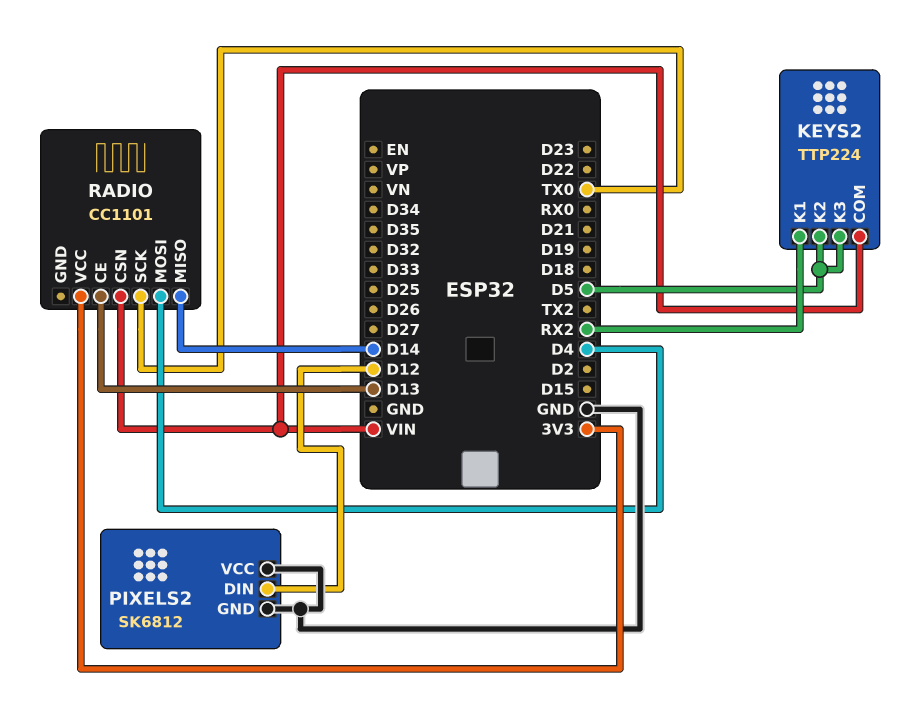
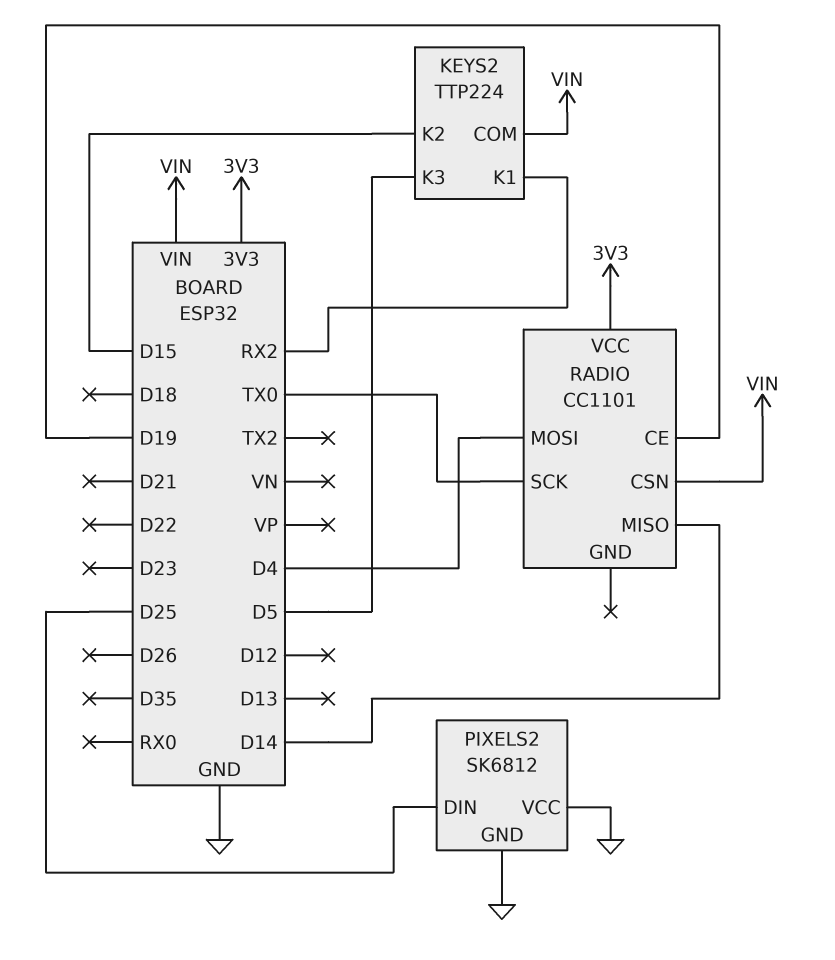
KEYS2 pin K2: D5 -> D15
PIXELS2 pin DIN: D12 -> D25
RADIO pin CE: D13 -> D19

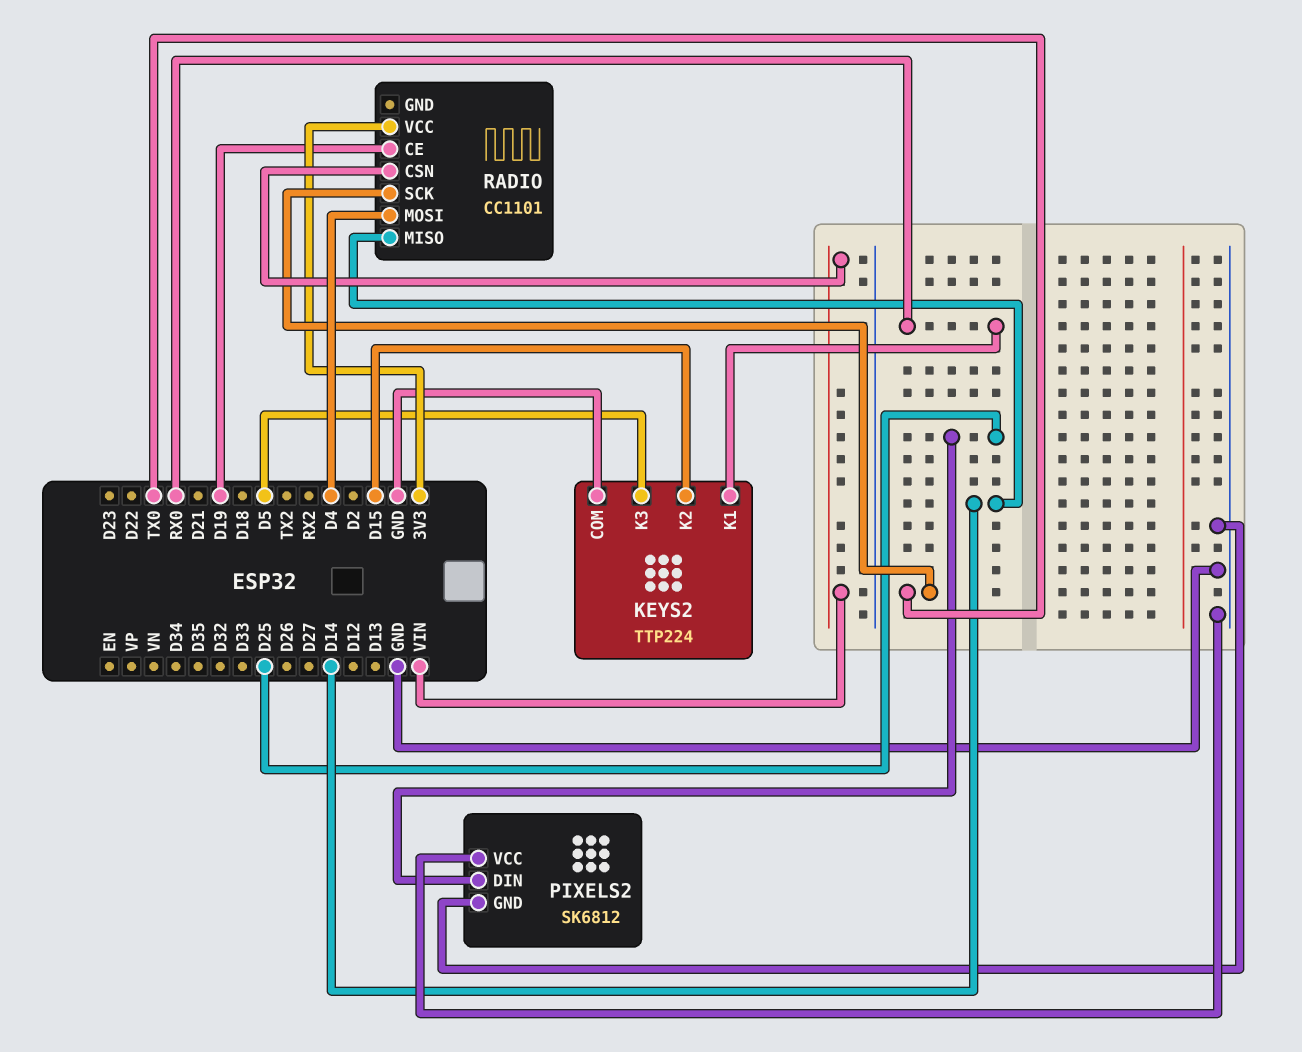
KEYS2 pin COM: VIN -> GND
KEYS2 pin K1: RX2 -> RX0

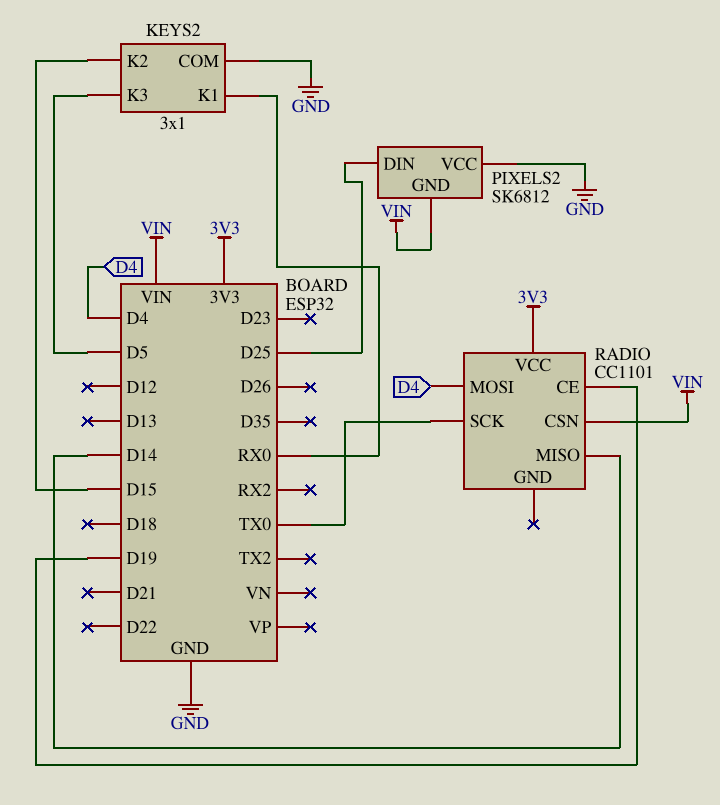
KEYS2: TTP224 -> 3x1
PIXELS2 pin GND: GND -> VIN

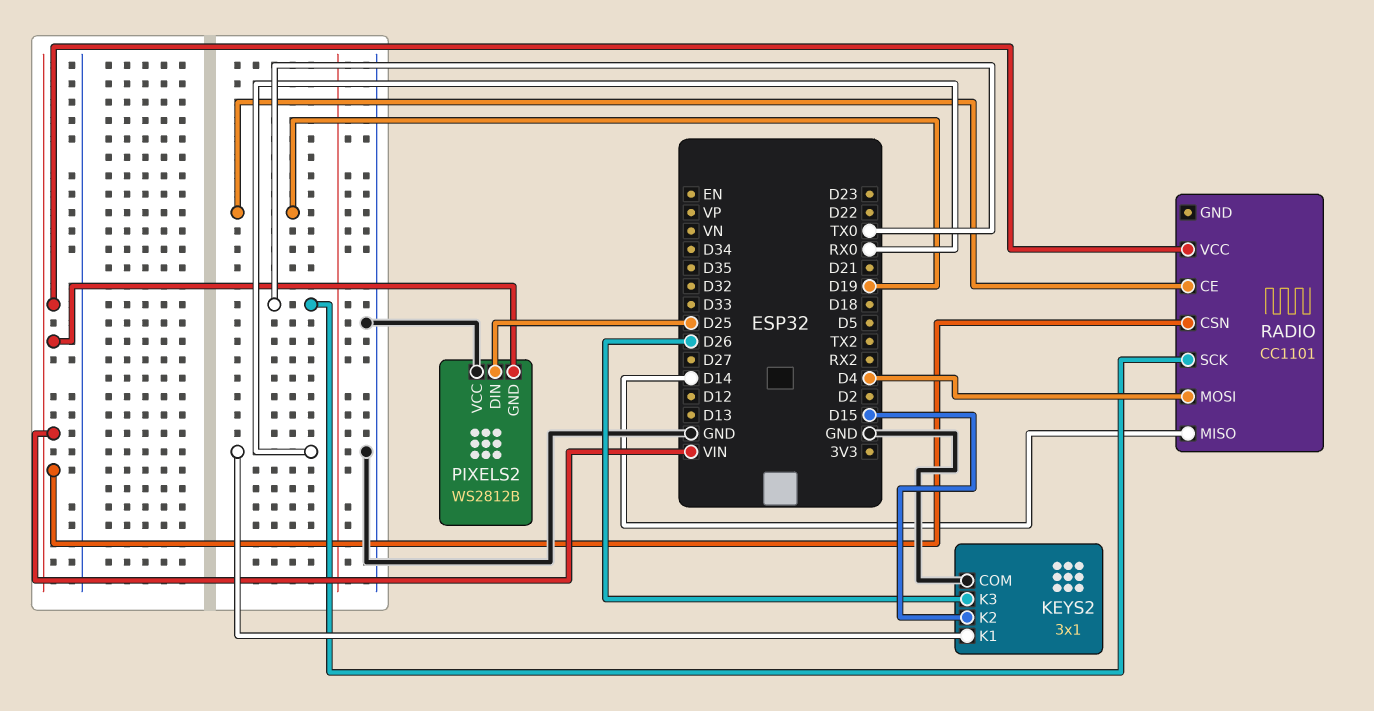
KEYS2 pin K3: D5 -> D26
PIXELS2: SK6812 -> WS2812B
RADIO pin VCC: 3V3 -> VIN

